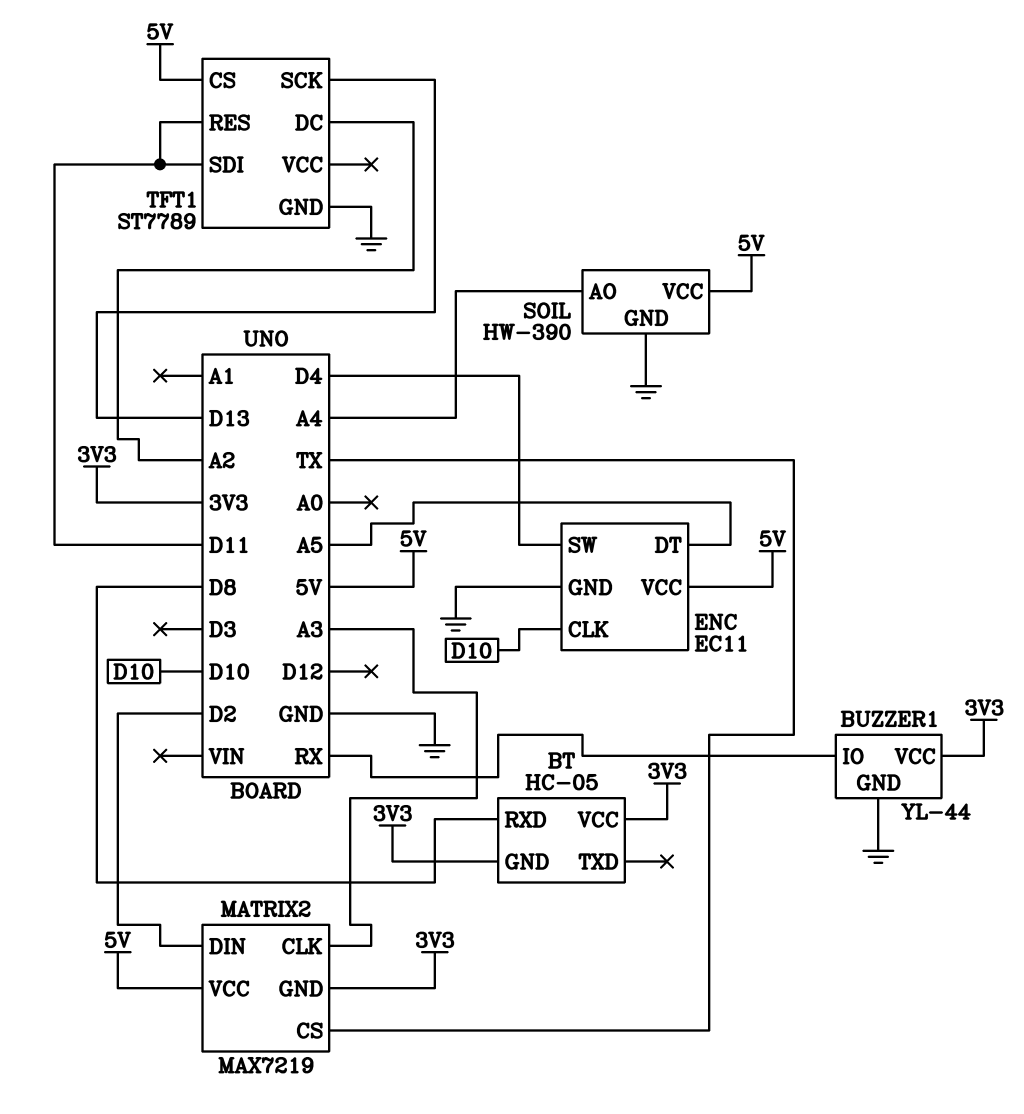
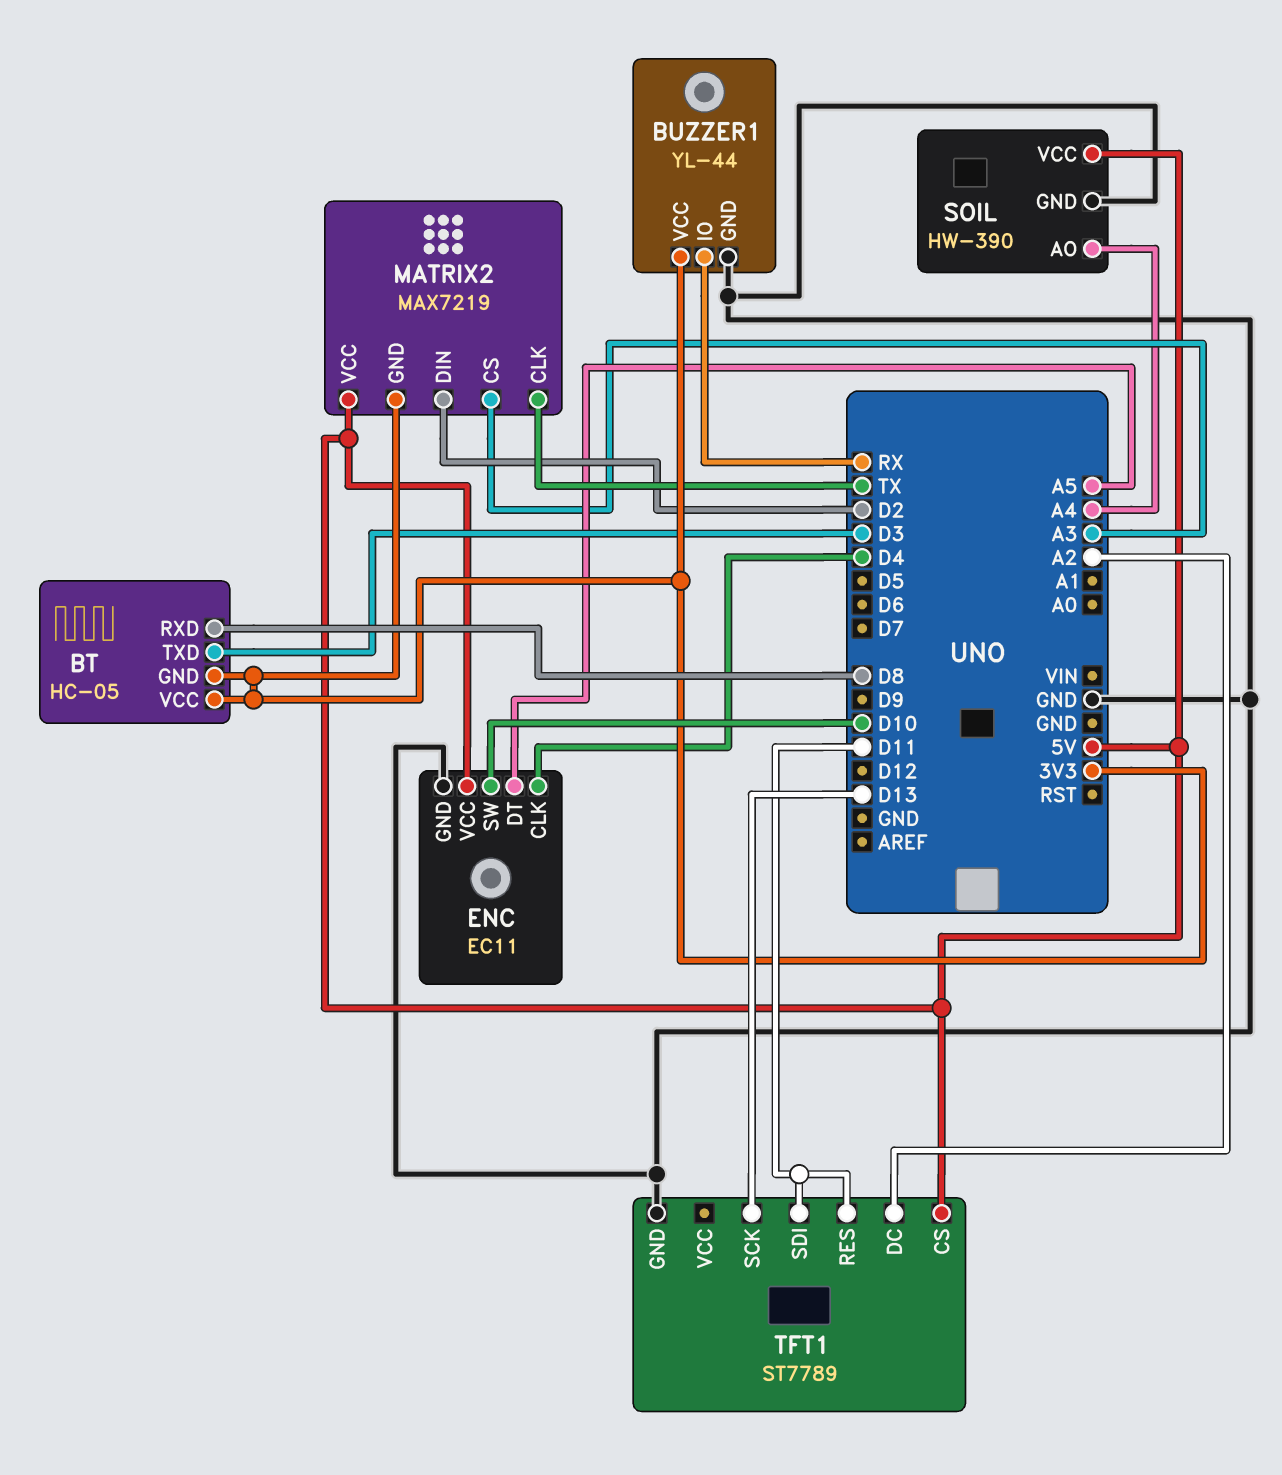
BT pin TXD: none -> D3
ENC pin CLK: D10 -> D4
ENC pin SW: D4 -> D10
MATRIX2 pin CLK: A3 -> TX
MATRIX2 pin CS: TX -> A3

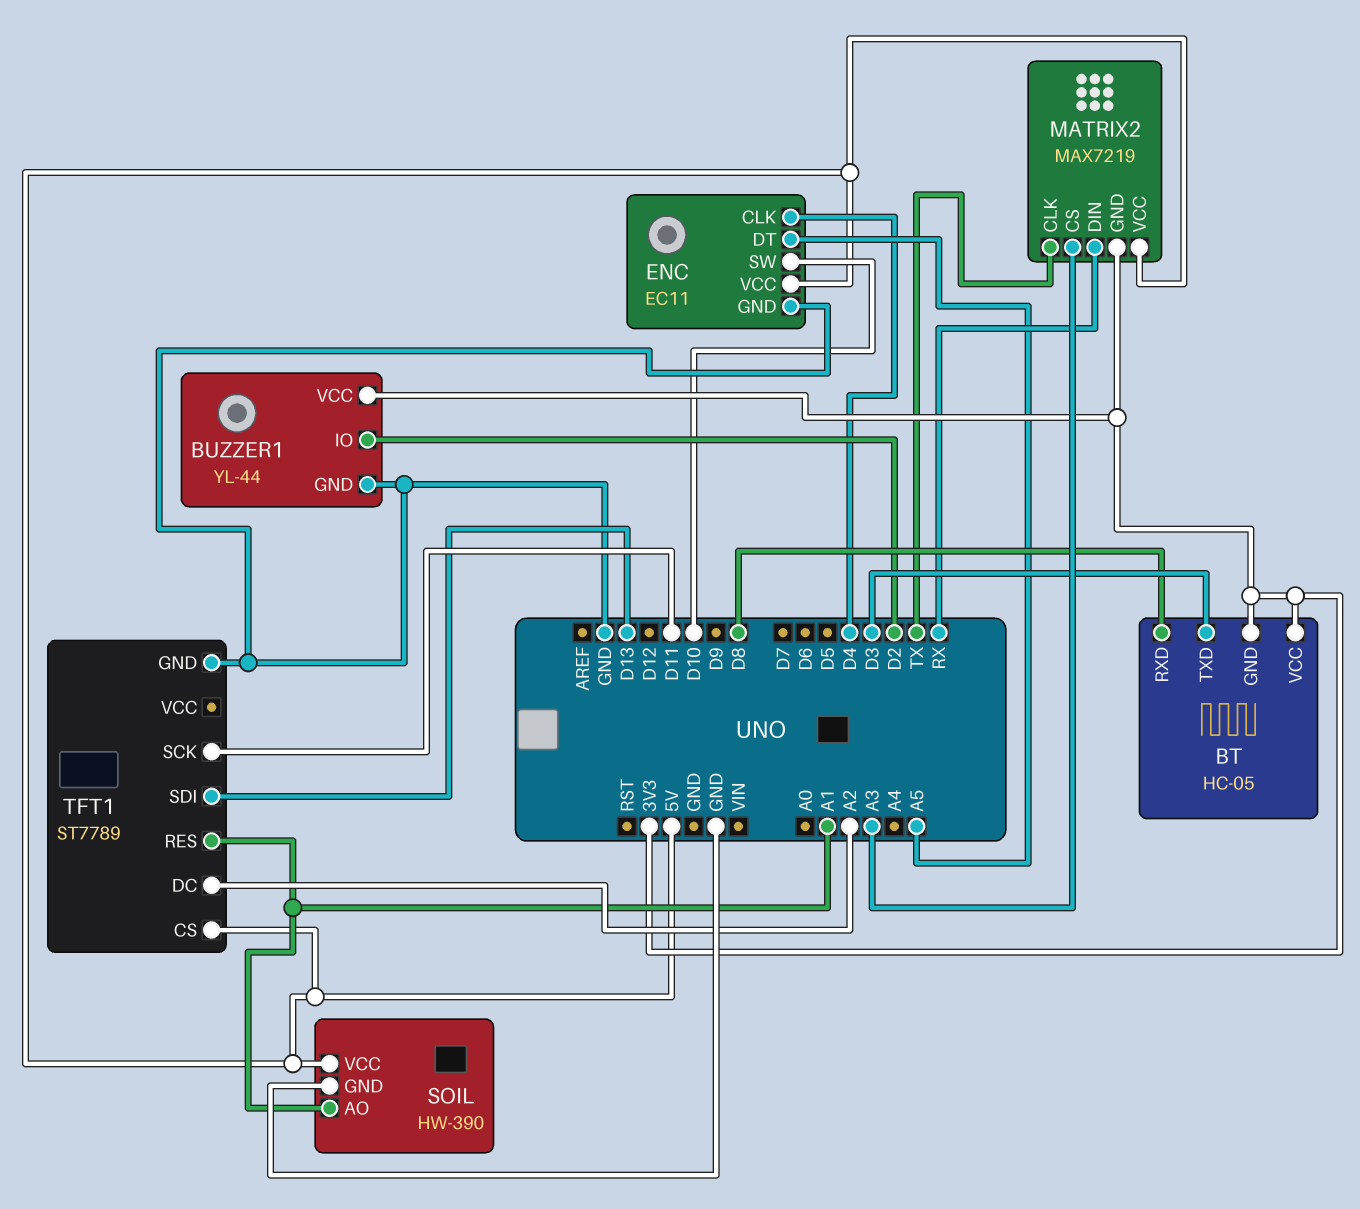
BUZZER1 pin IO: RX -> D2
MATRIX2 pin DIN: D2 -> RX
SOIL pin AO: A4 -> A1
TFT1 pin RES: D11 -> A1
TFT1 pin SCK: D13 -> D11
TFT1 pin SDI: D11 -> D13

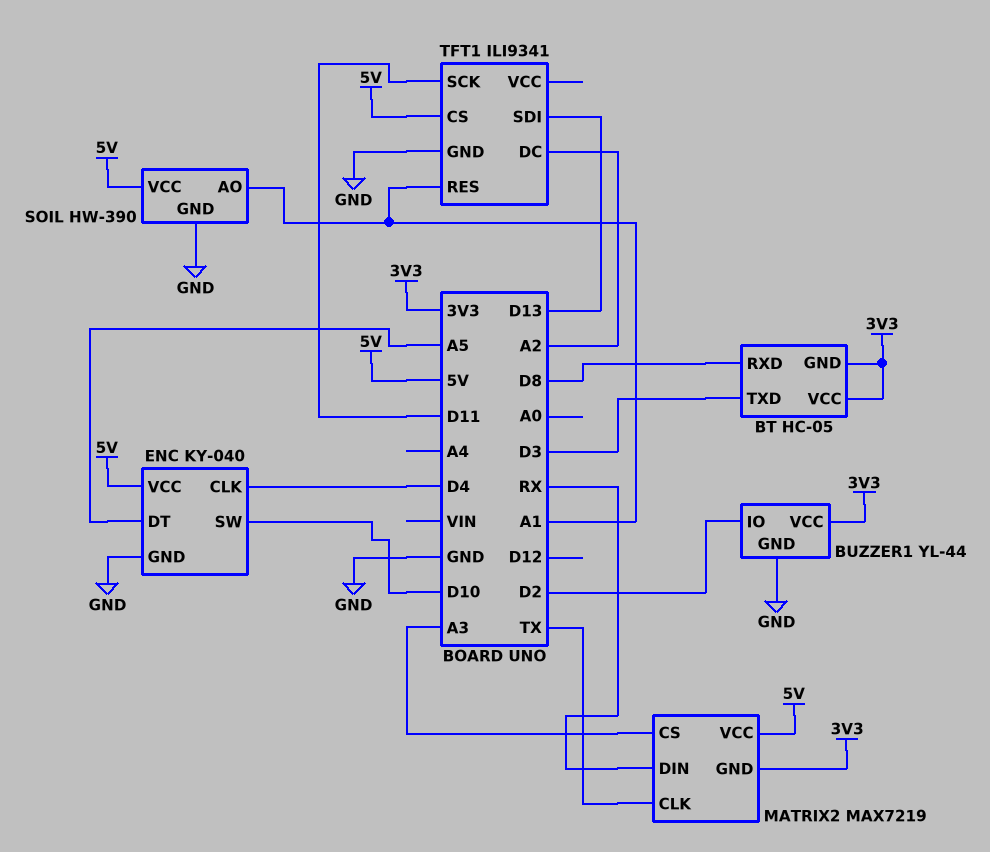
ENC: EC11 -> KY-040
TFT1: ST7789 -> ILI9341

